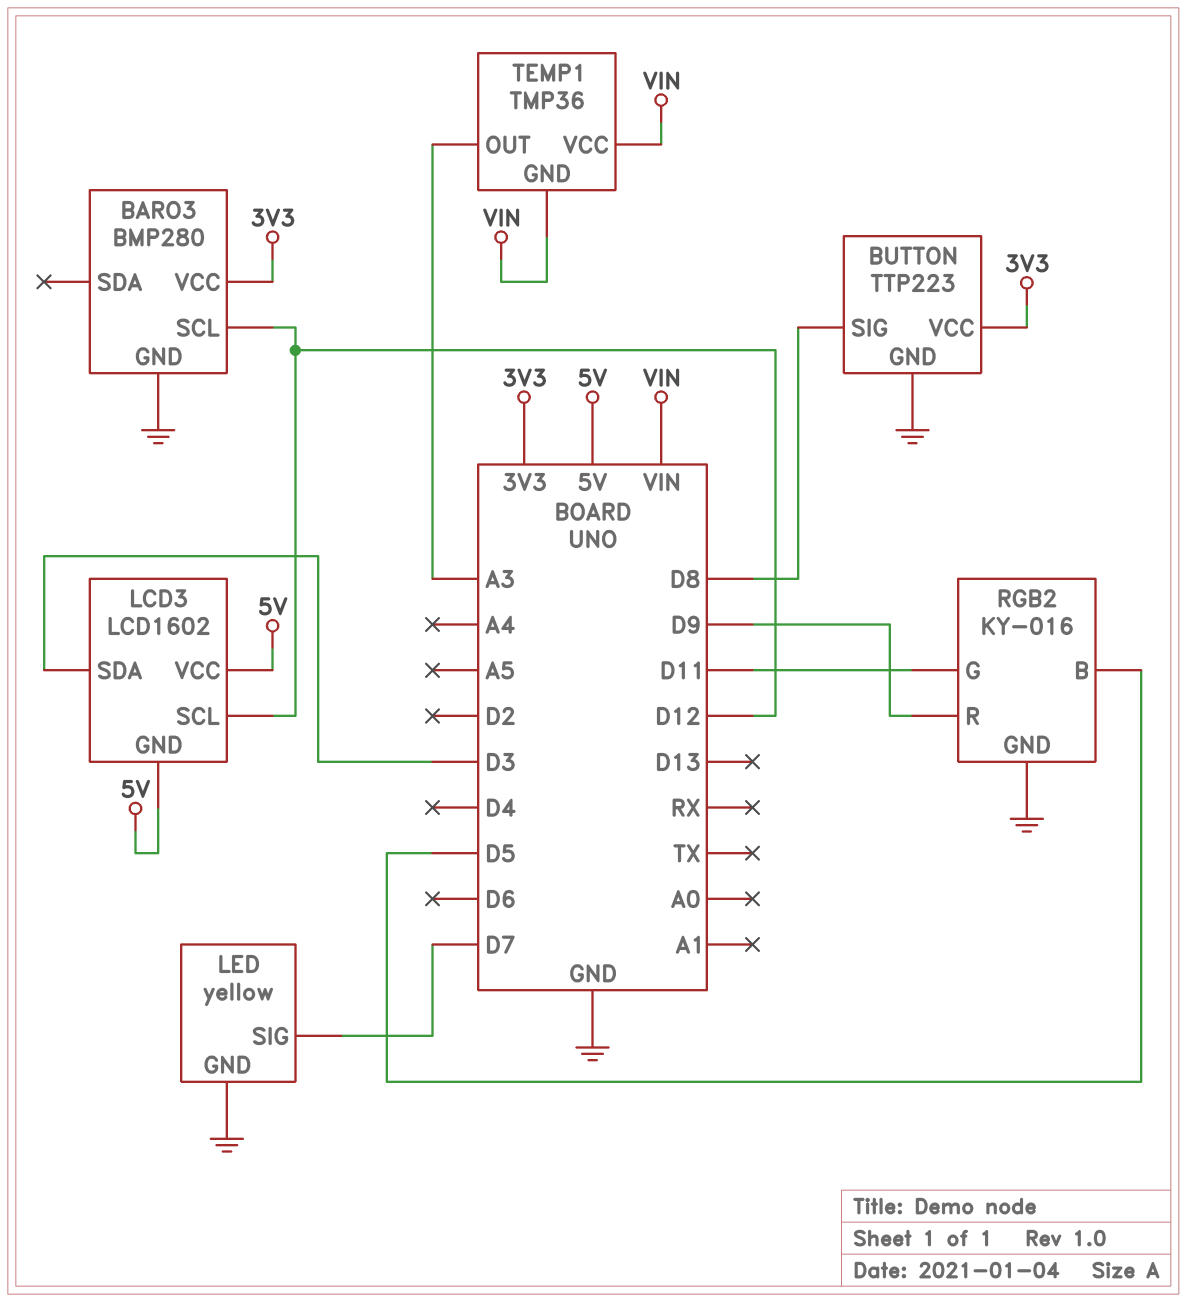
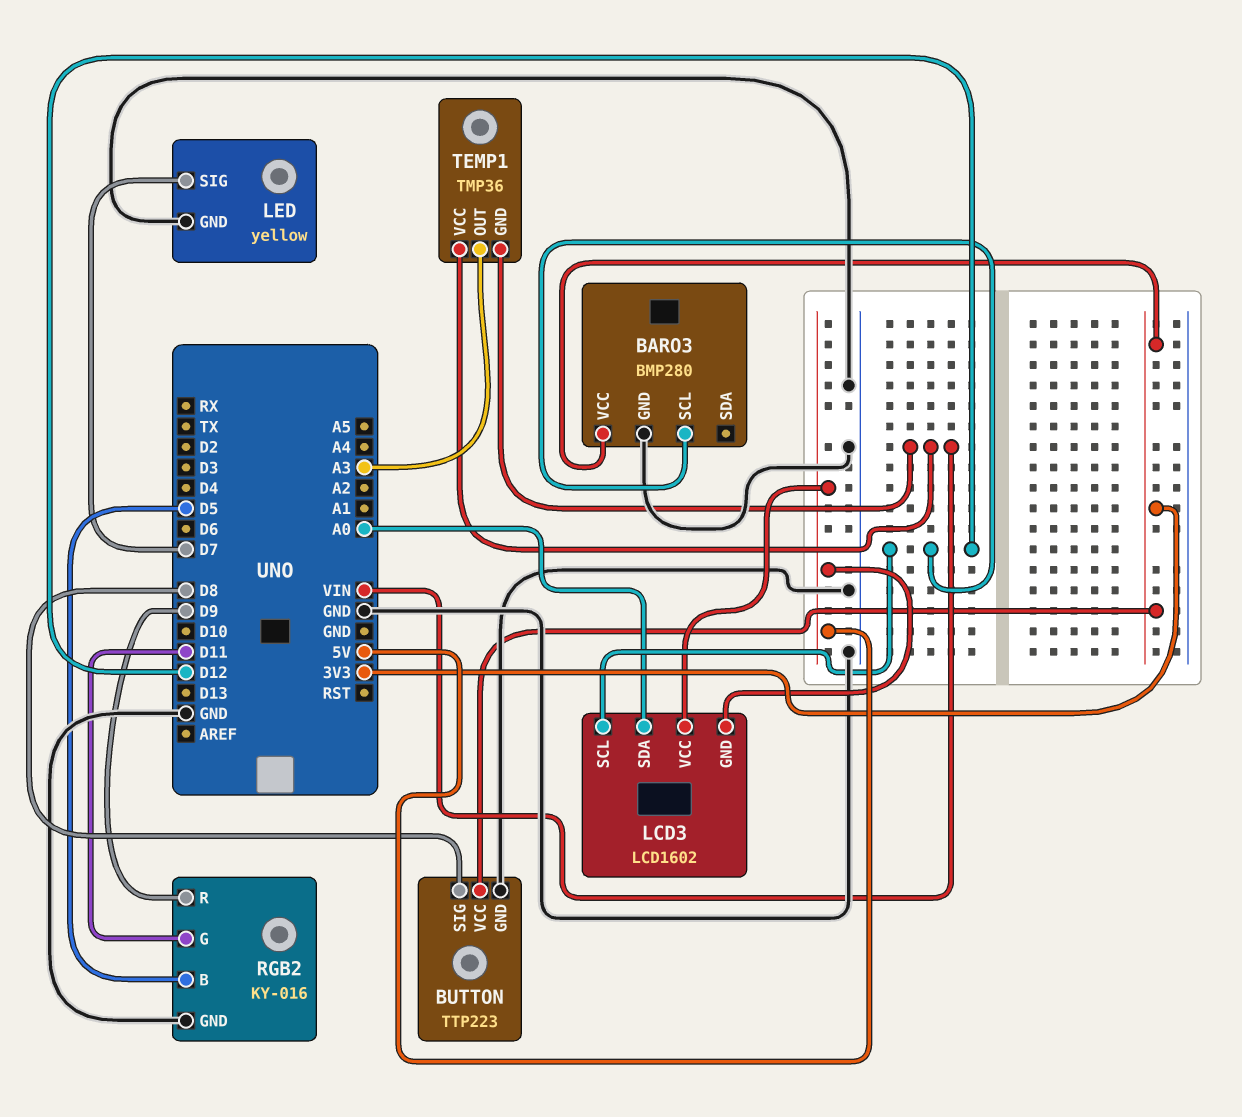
LCD3 pin SDA: D3 -> A0

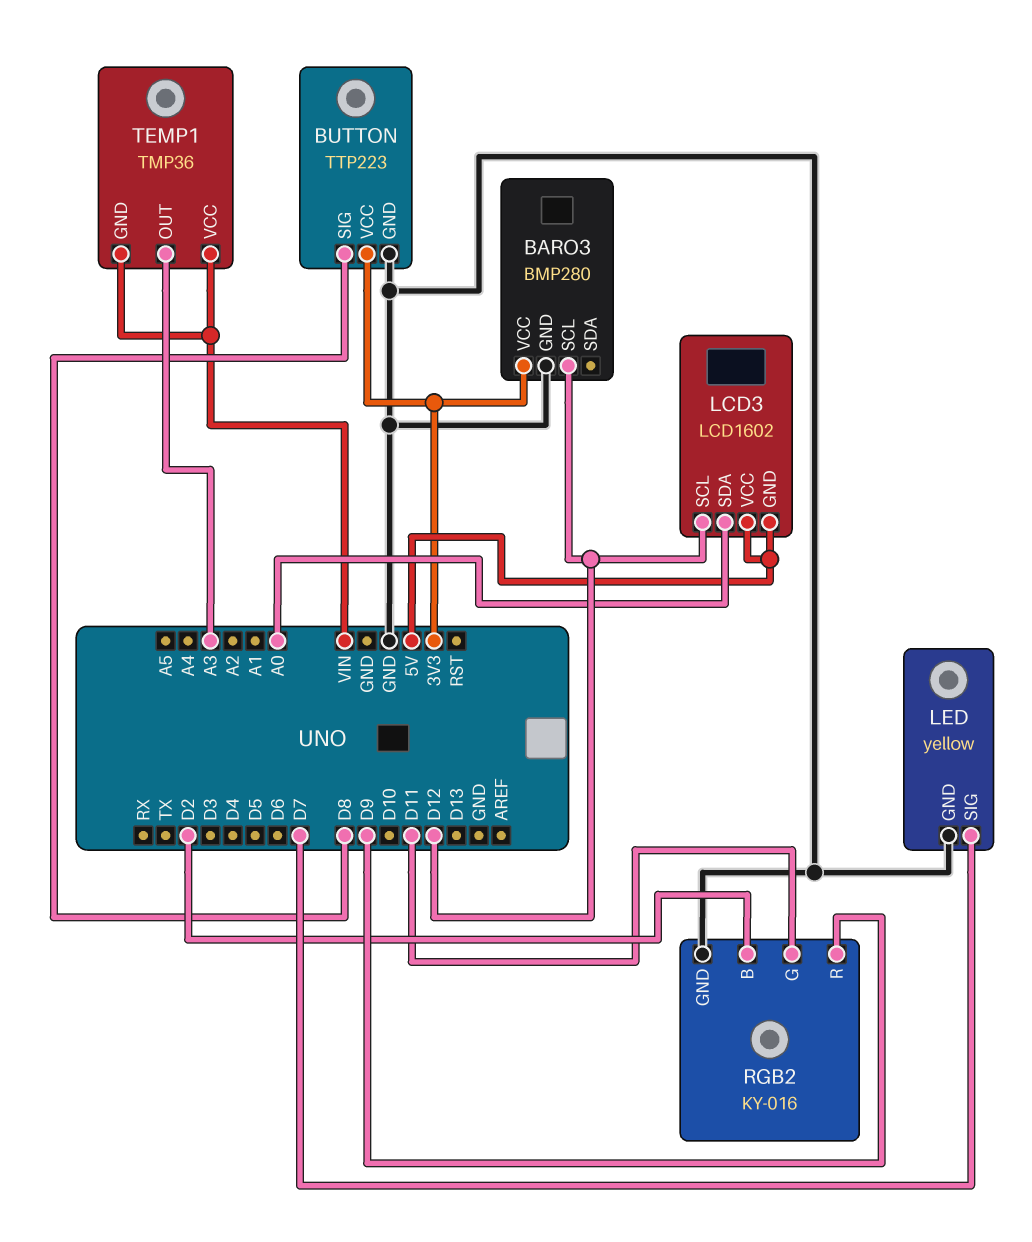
RGB2 pin B: D5 -> D2

